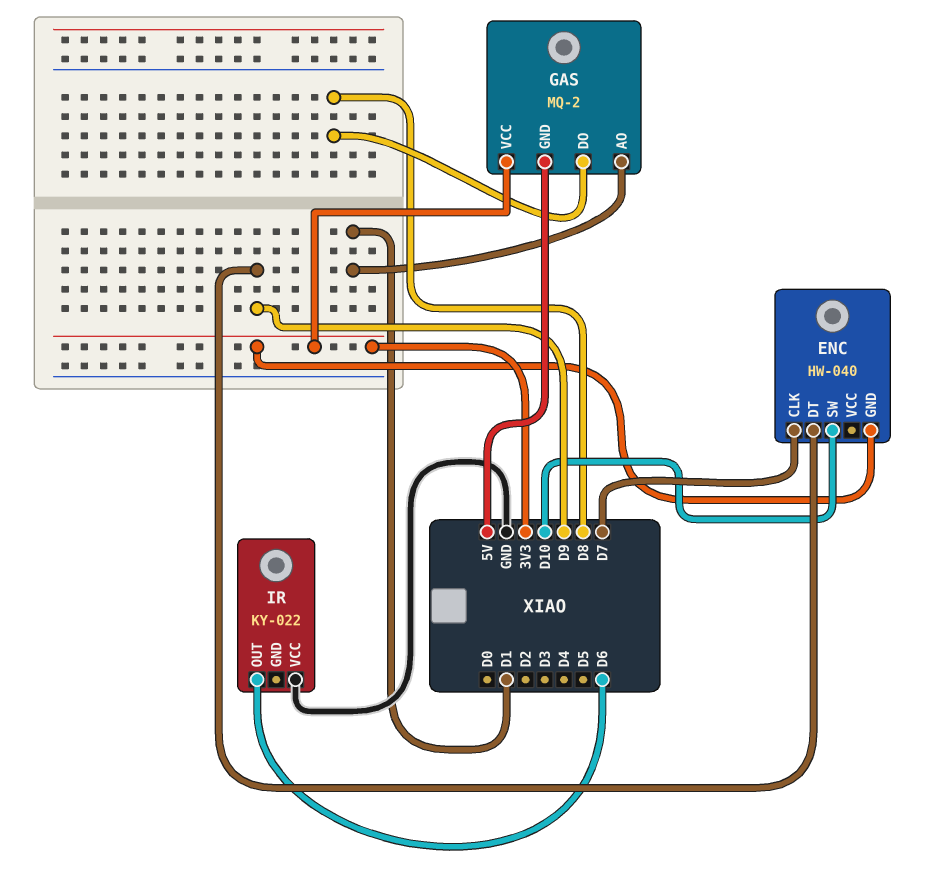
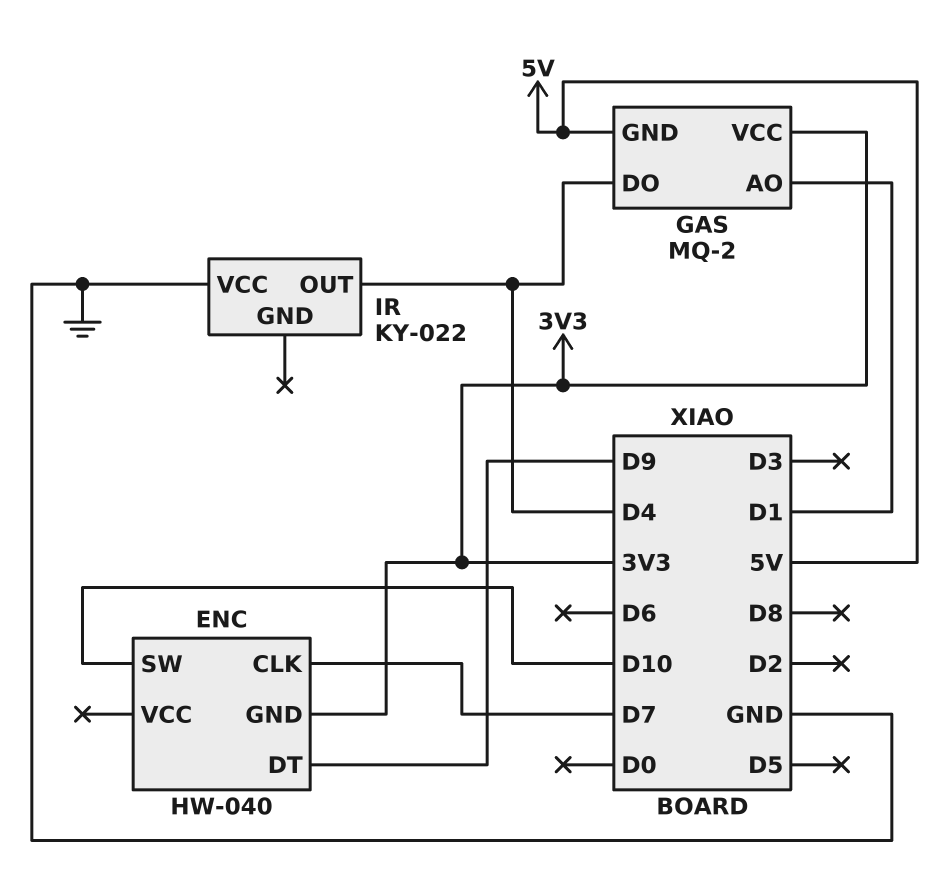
GAS pin DO: D8 -> D4
IR pin OUT: D6 -> D4

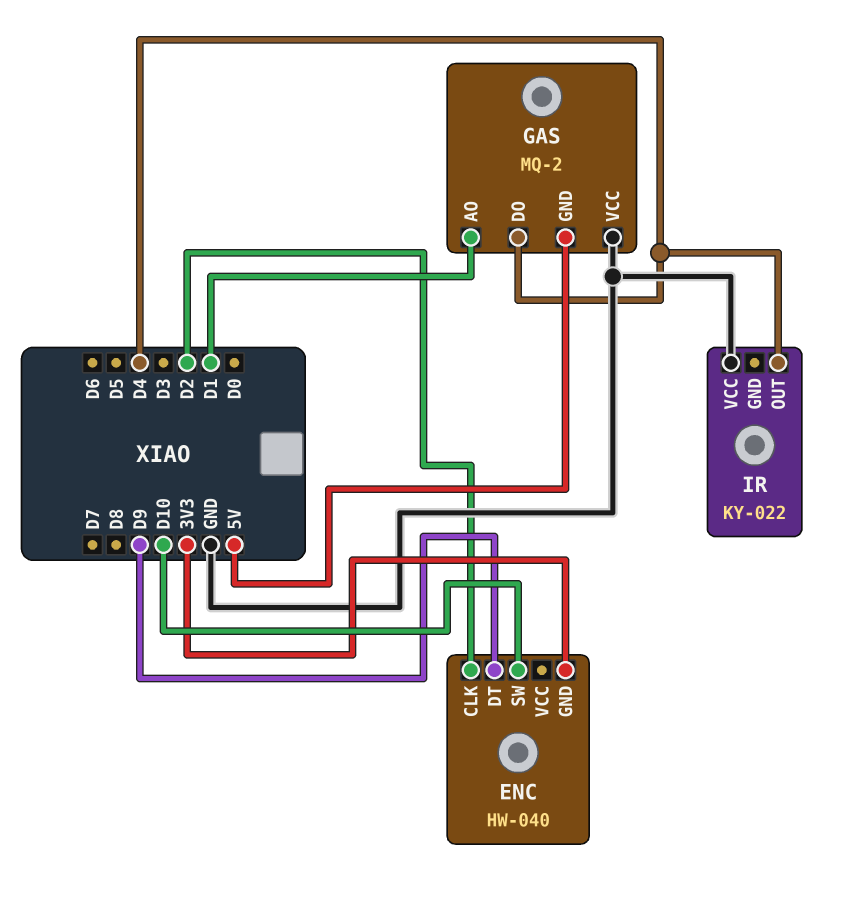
ENC pin CLK: D7 -> D2
GAS pin VCC: 3V3 -> GND

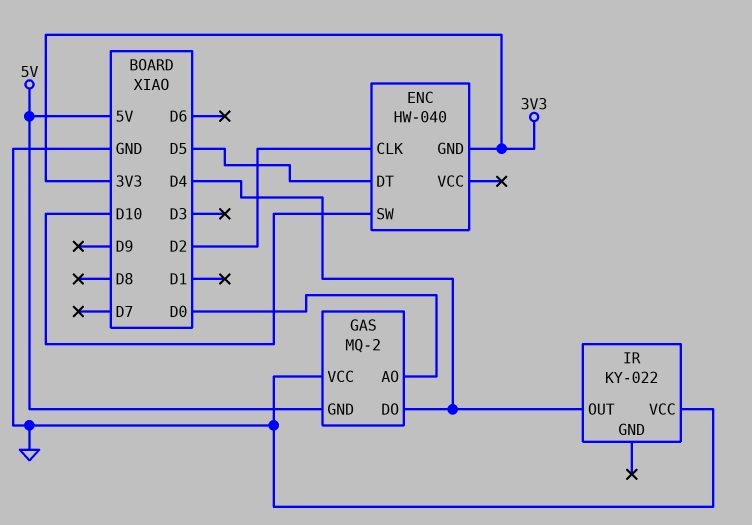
ENC pin DT: D9 -> D5
GAS pin AO: D1 -> D0

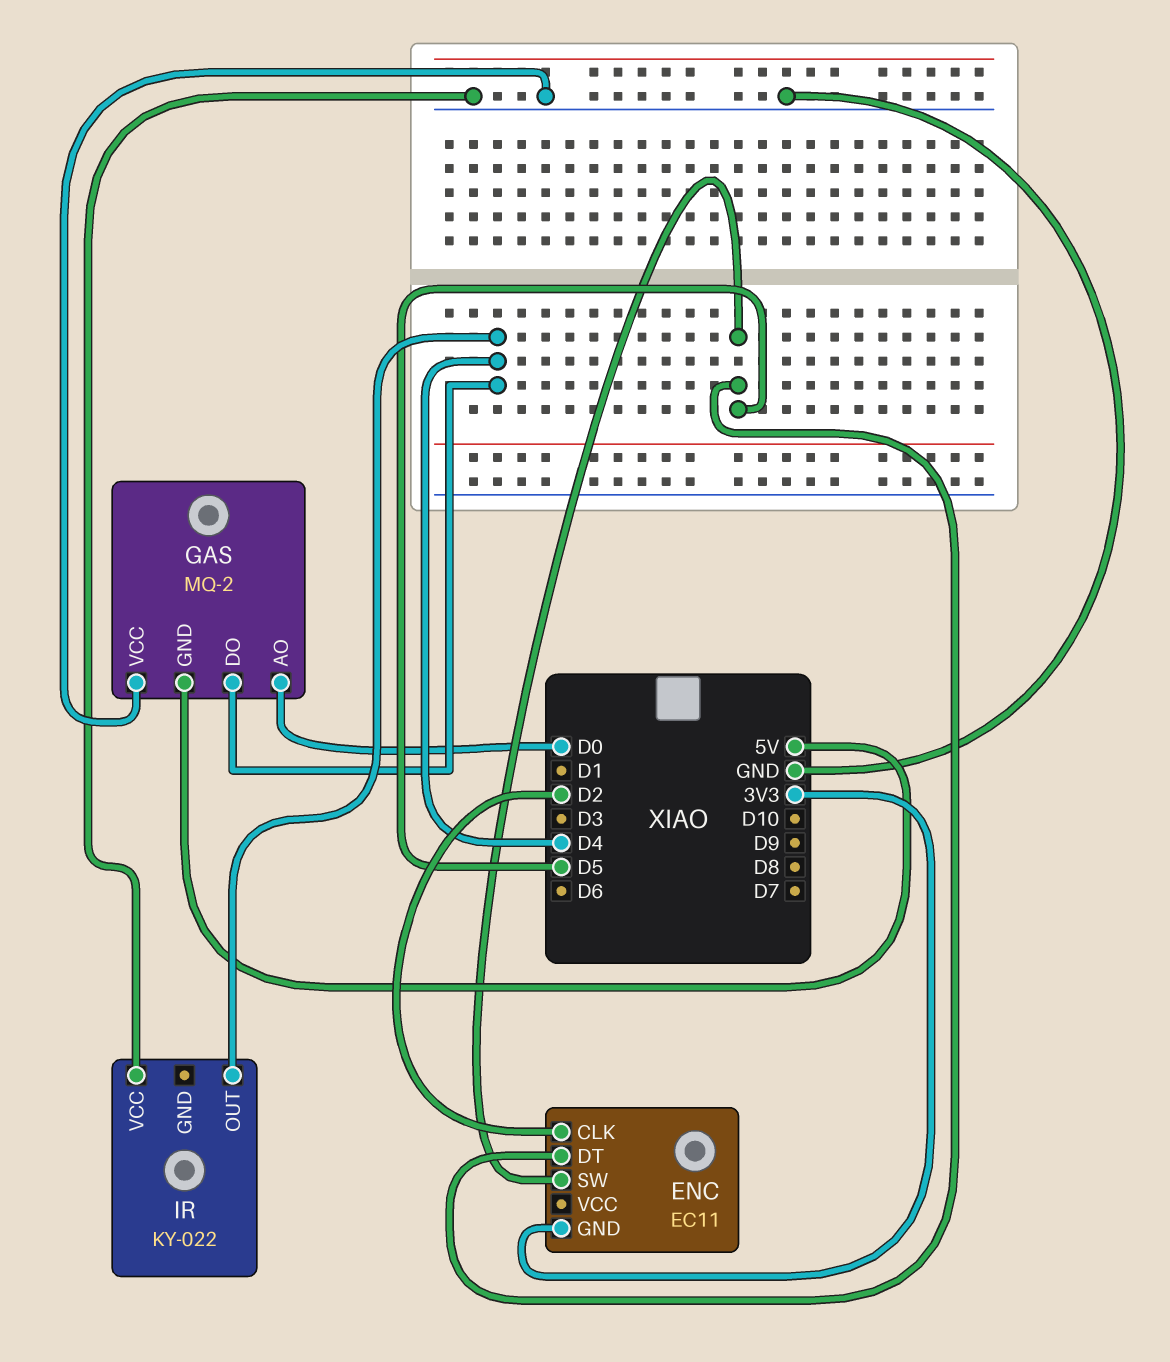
ENC: HW-040 -> EC11
ENC pin SW: D10 -> D5

